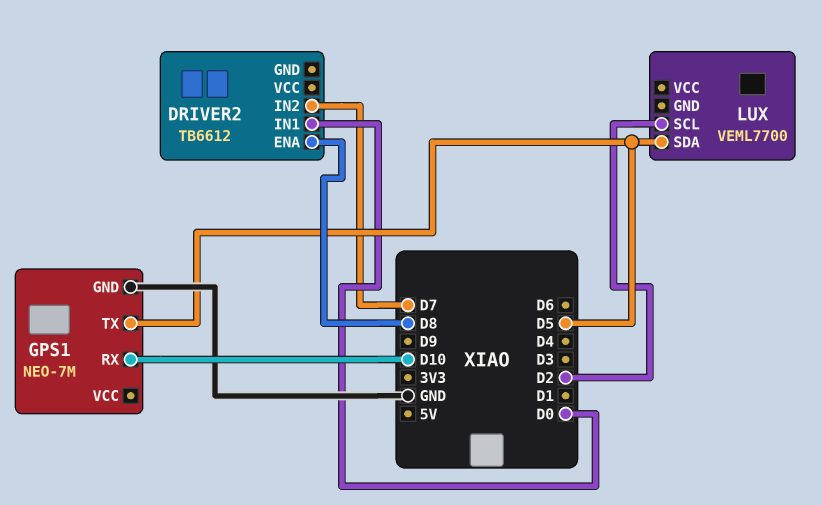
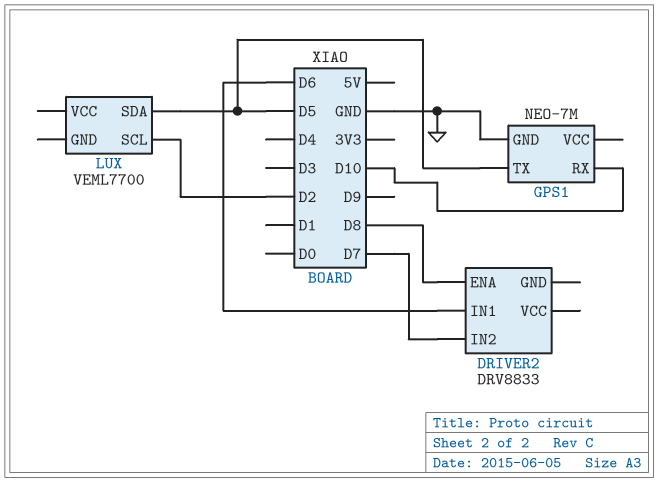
DRIVER2: TB6612 -> DRV8833
DRIVER2 pin IN1: D0 -> D6

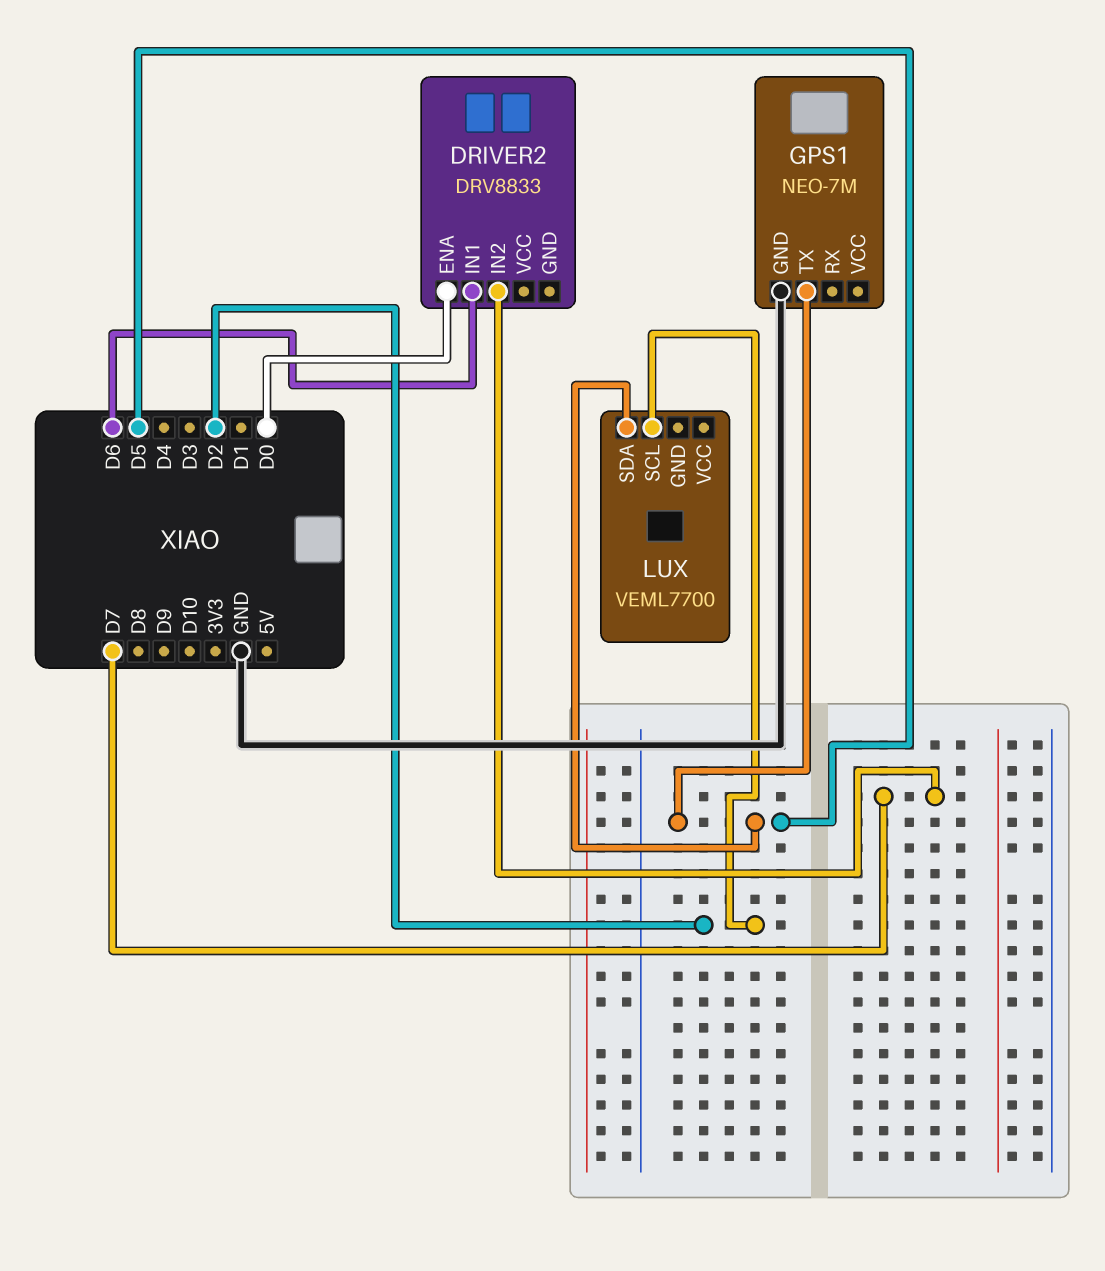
DRIVER2 pin ENA: D8 -> D0
GPS1 pin RX: D10 -> none

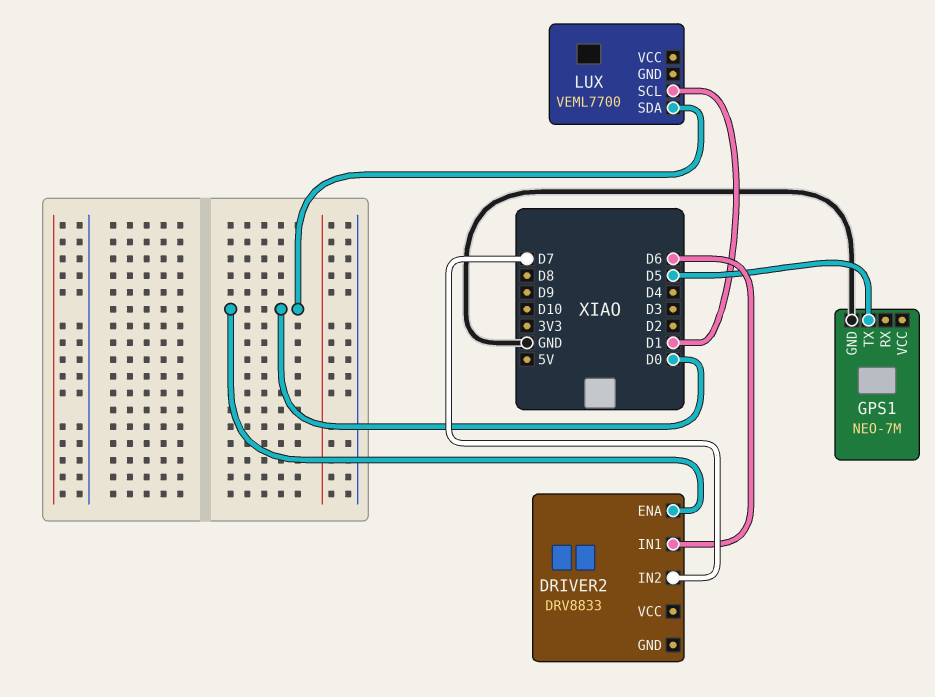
LUX pin SCL: D2 -> D1
LUX pin SDA: D5 -> D0

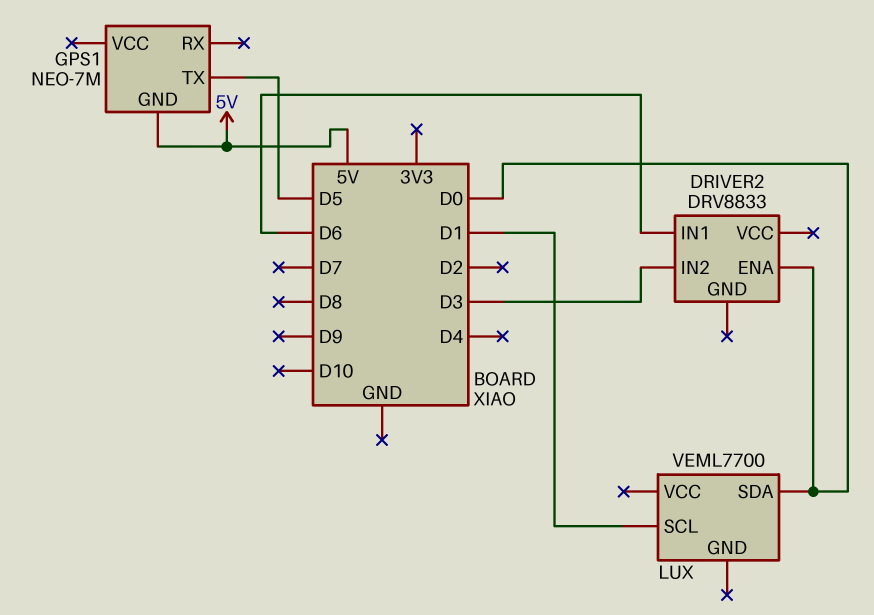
DRIVER2 pin IN2: D7 -> D3
GPS1 pin GND: GND -> 5V

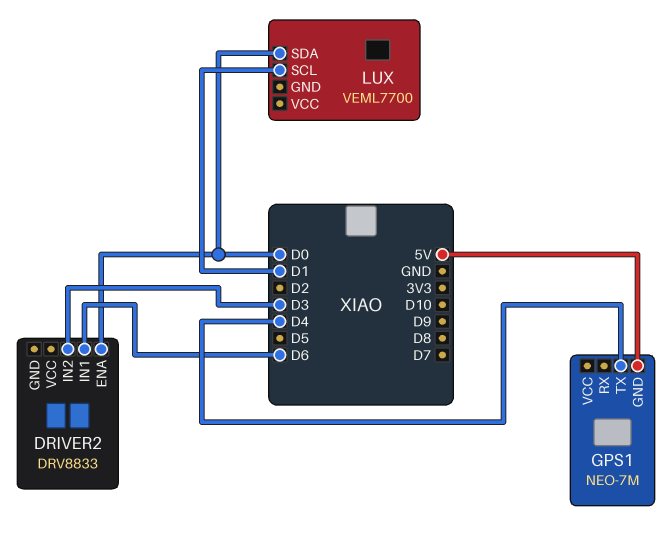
GPS1 pin TX: D5 -> D4

